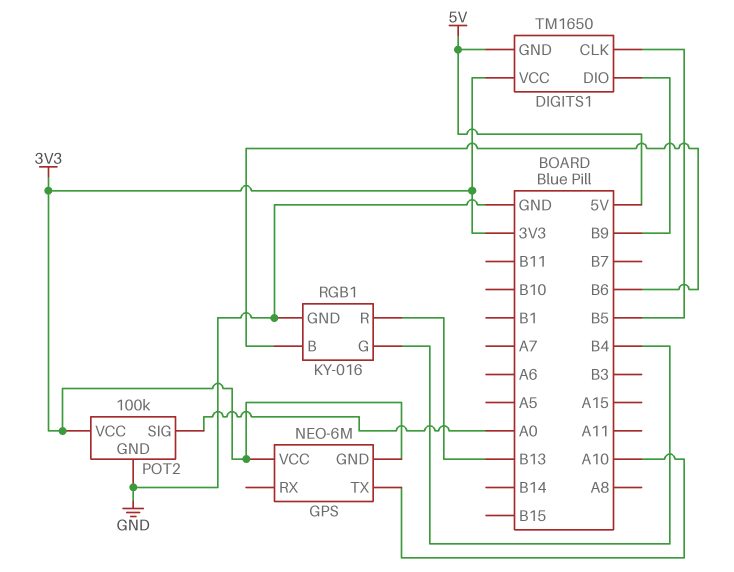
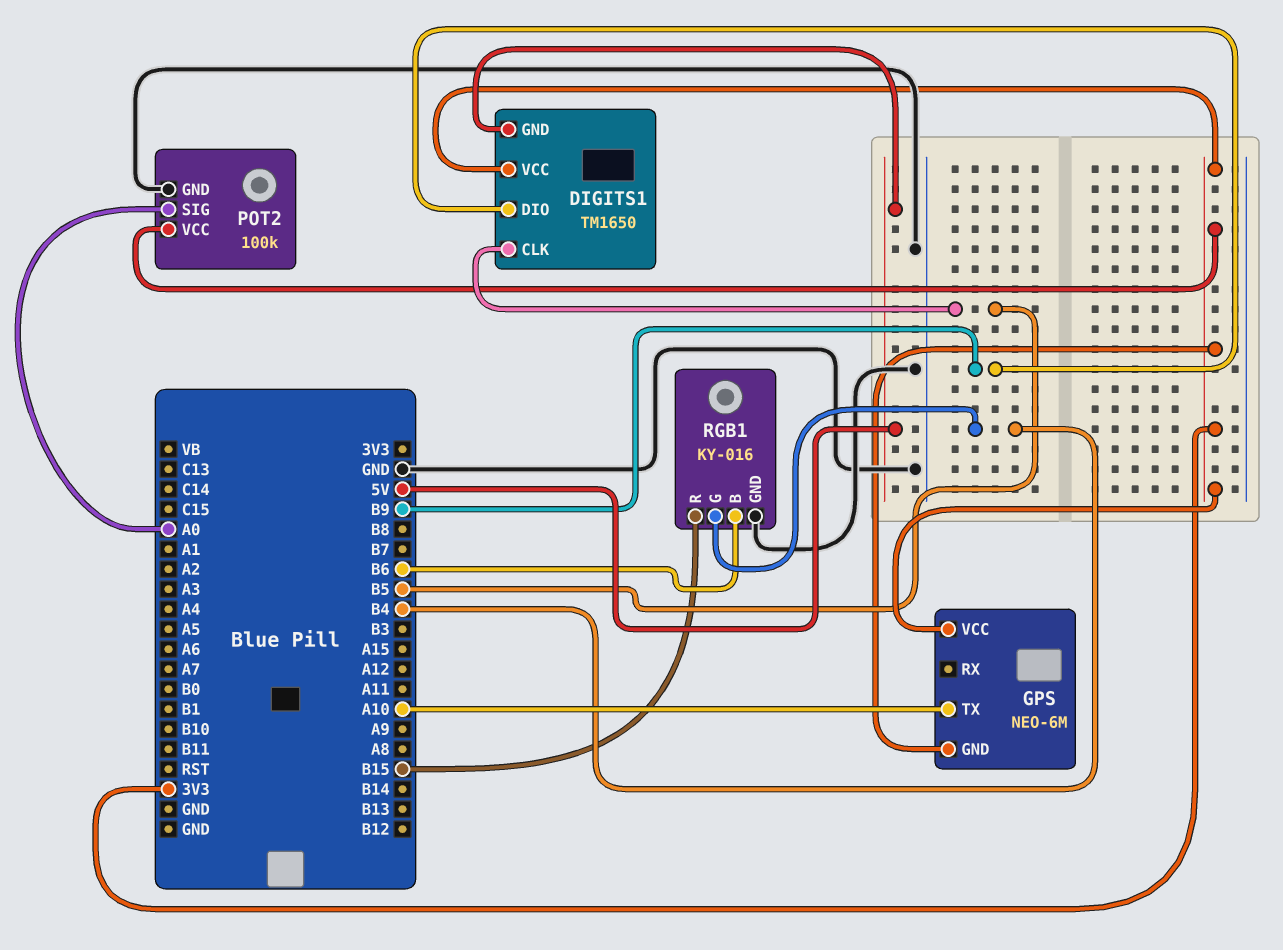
RGB1 pin R: B13 -> B15

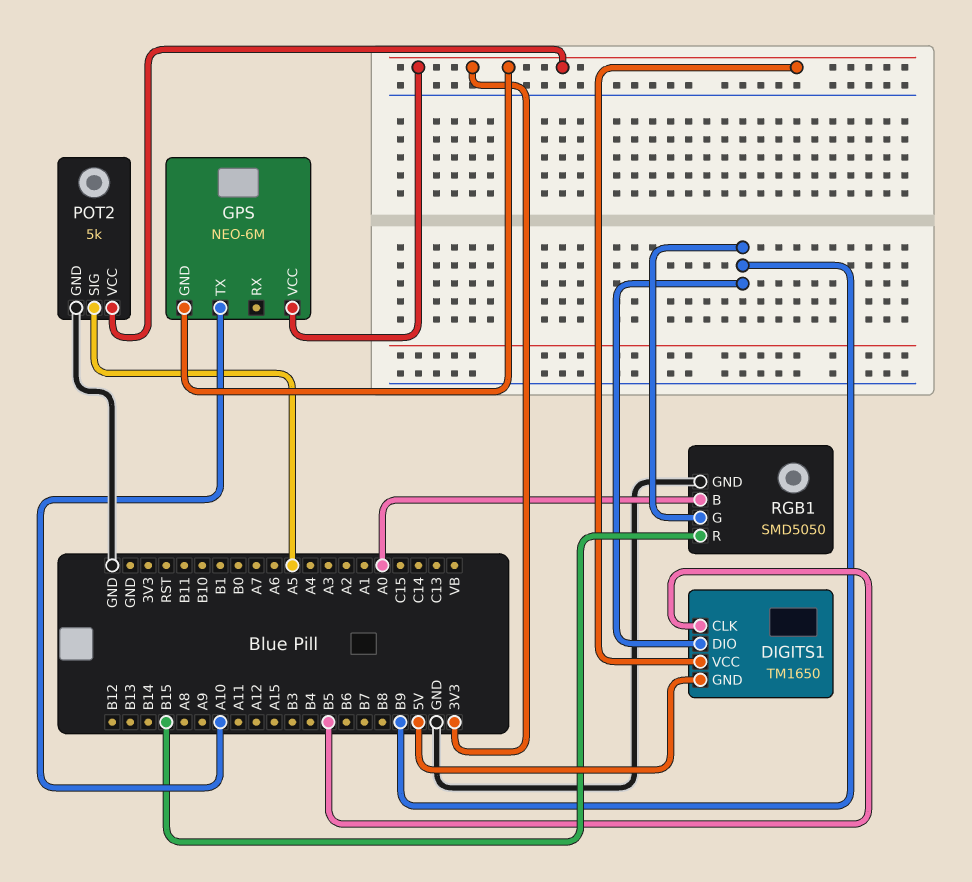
POT2: 100k -> 5k
POT2 pin SIG: A0 -> A5
RGB1: KY-016 -> SMD5050
RGB1 pin B: B6 -> A0
RGB1 pin G: B4 -> B9

